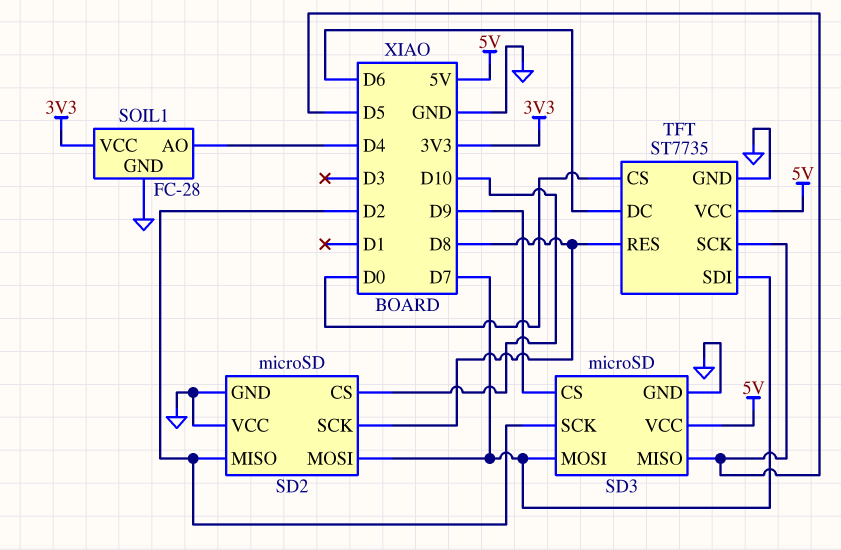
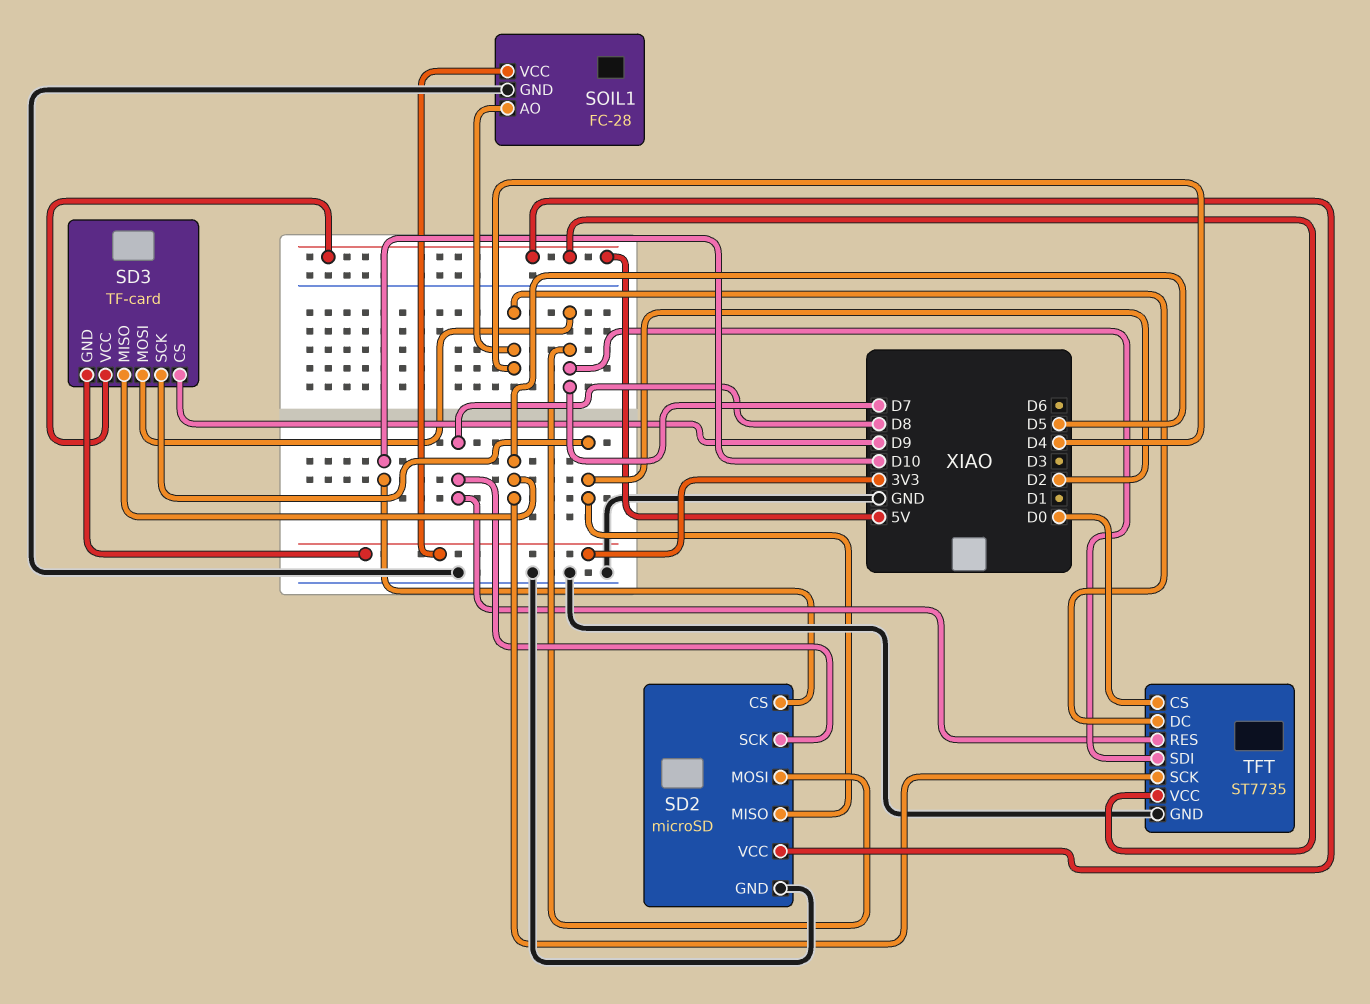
SD2 pin VCC: GND -> 5V
SD3: microSD -> TF-card
SD3 pin GND: GND -> 3V3
TFT pin DC: D6 -> D4

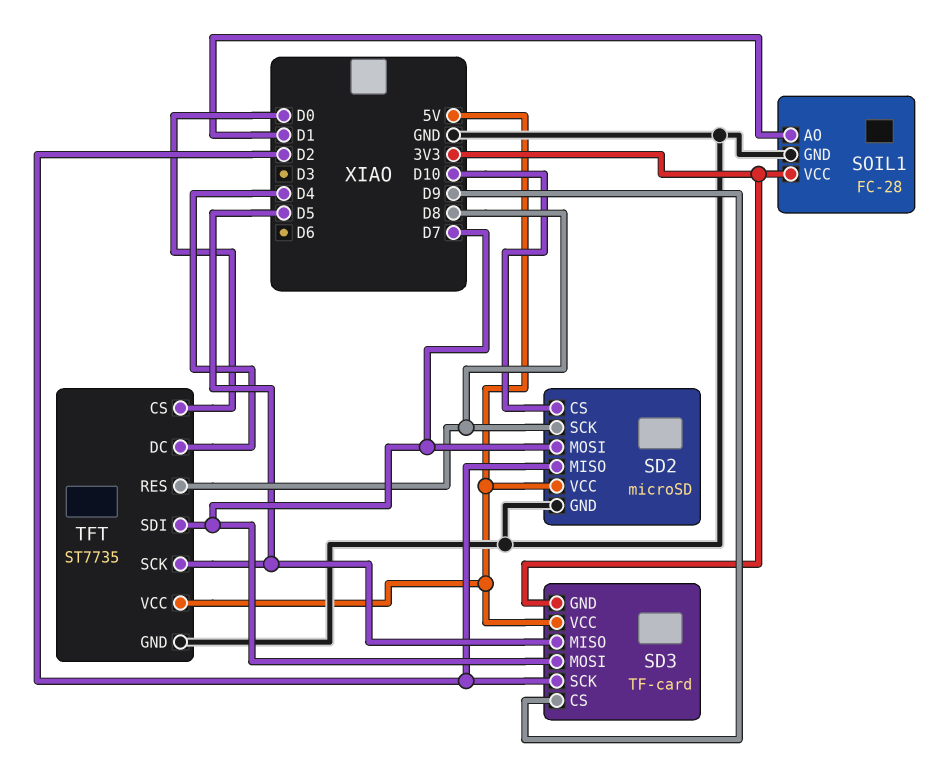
SOIL1 pin AO: D4 -> D1

